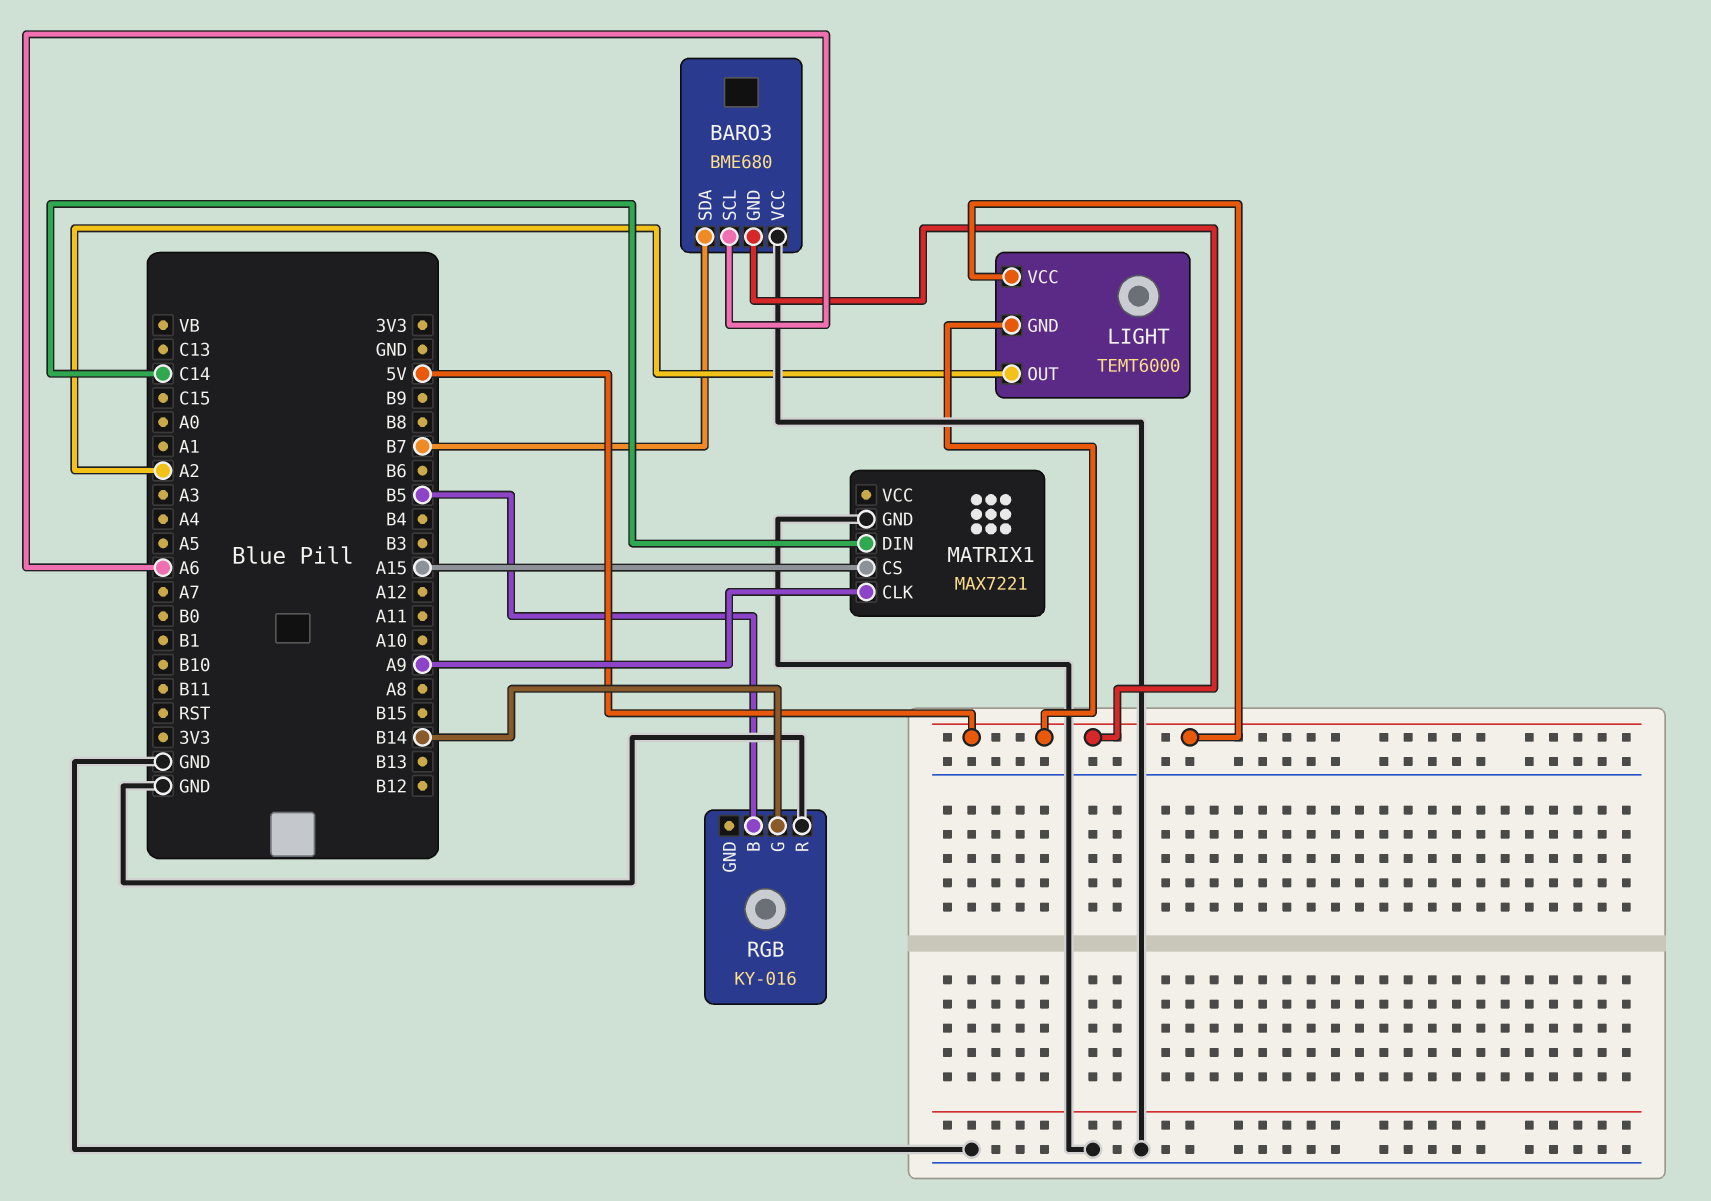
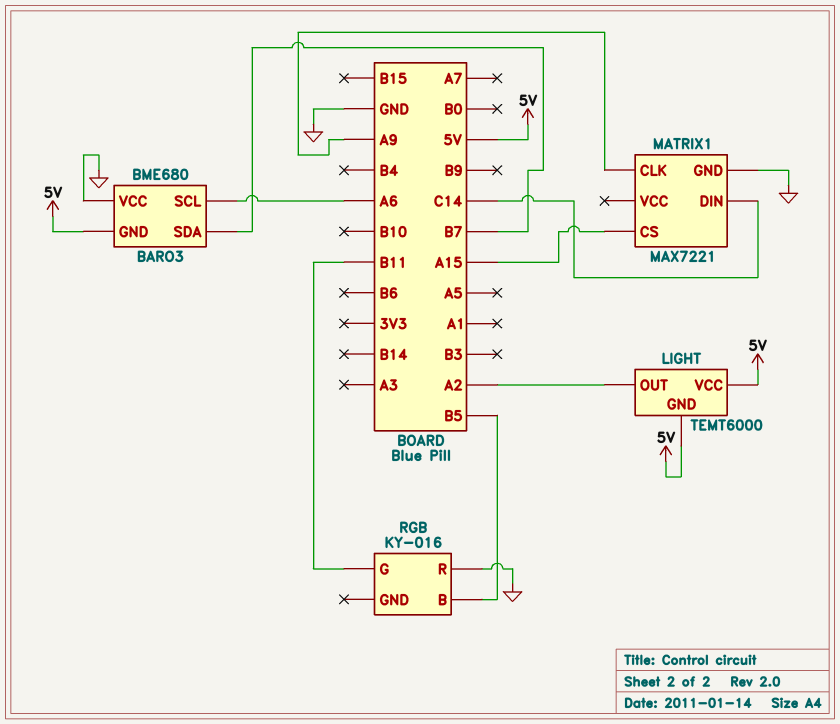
RGB pin G: B14 -> B11

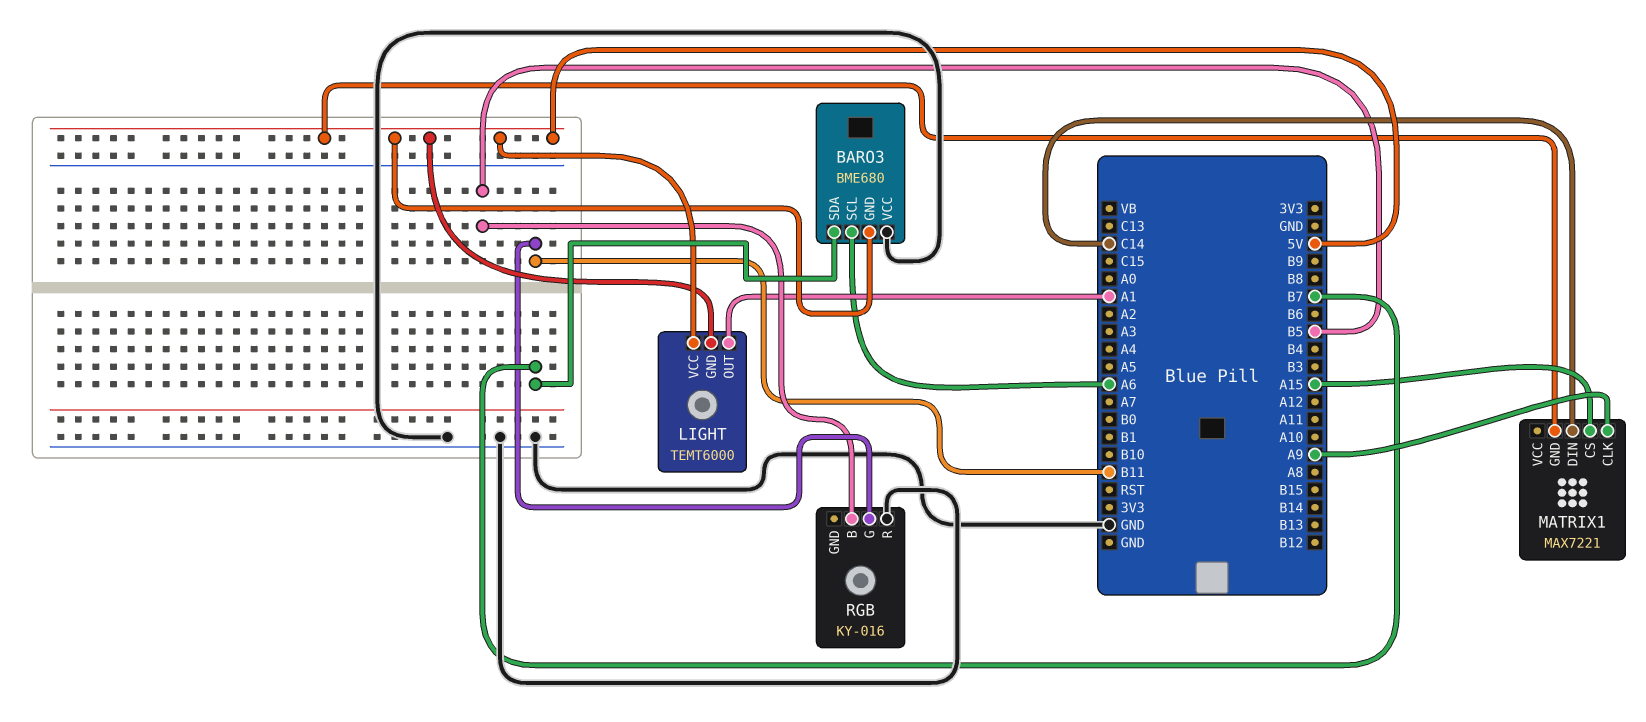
LIGHT pin OUT: A2 -> A1
MATRIX1 pin GND: GND -> 5V

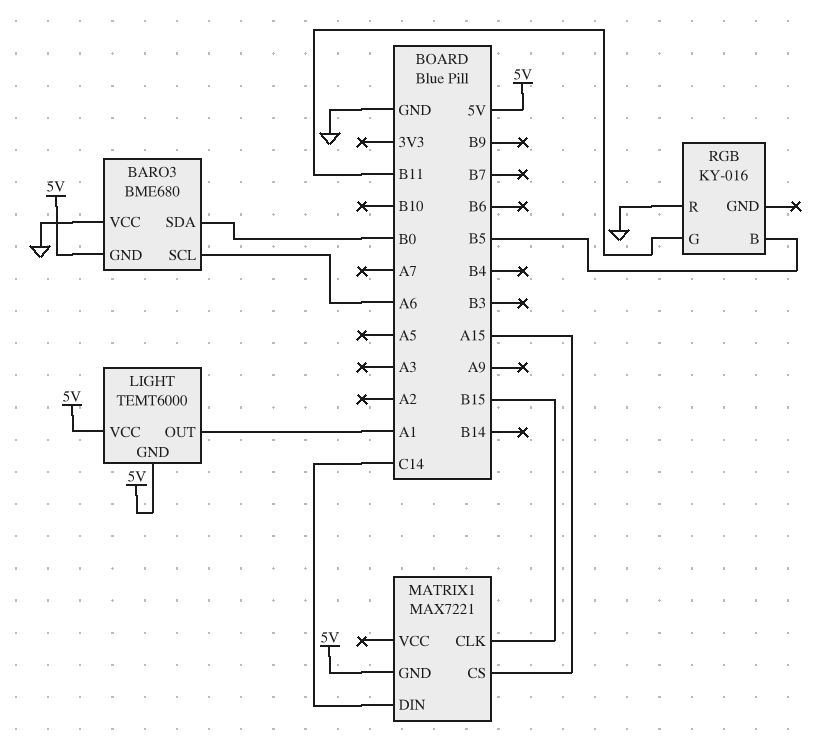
BARO3 pin SDA: B7 -> B0
MATRIX1 pin CLK: A9 -> B15

